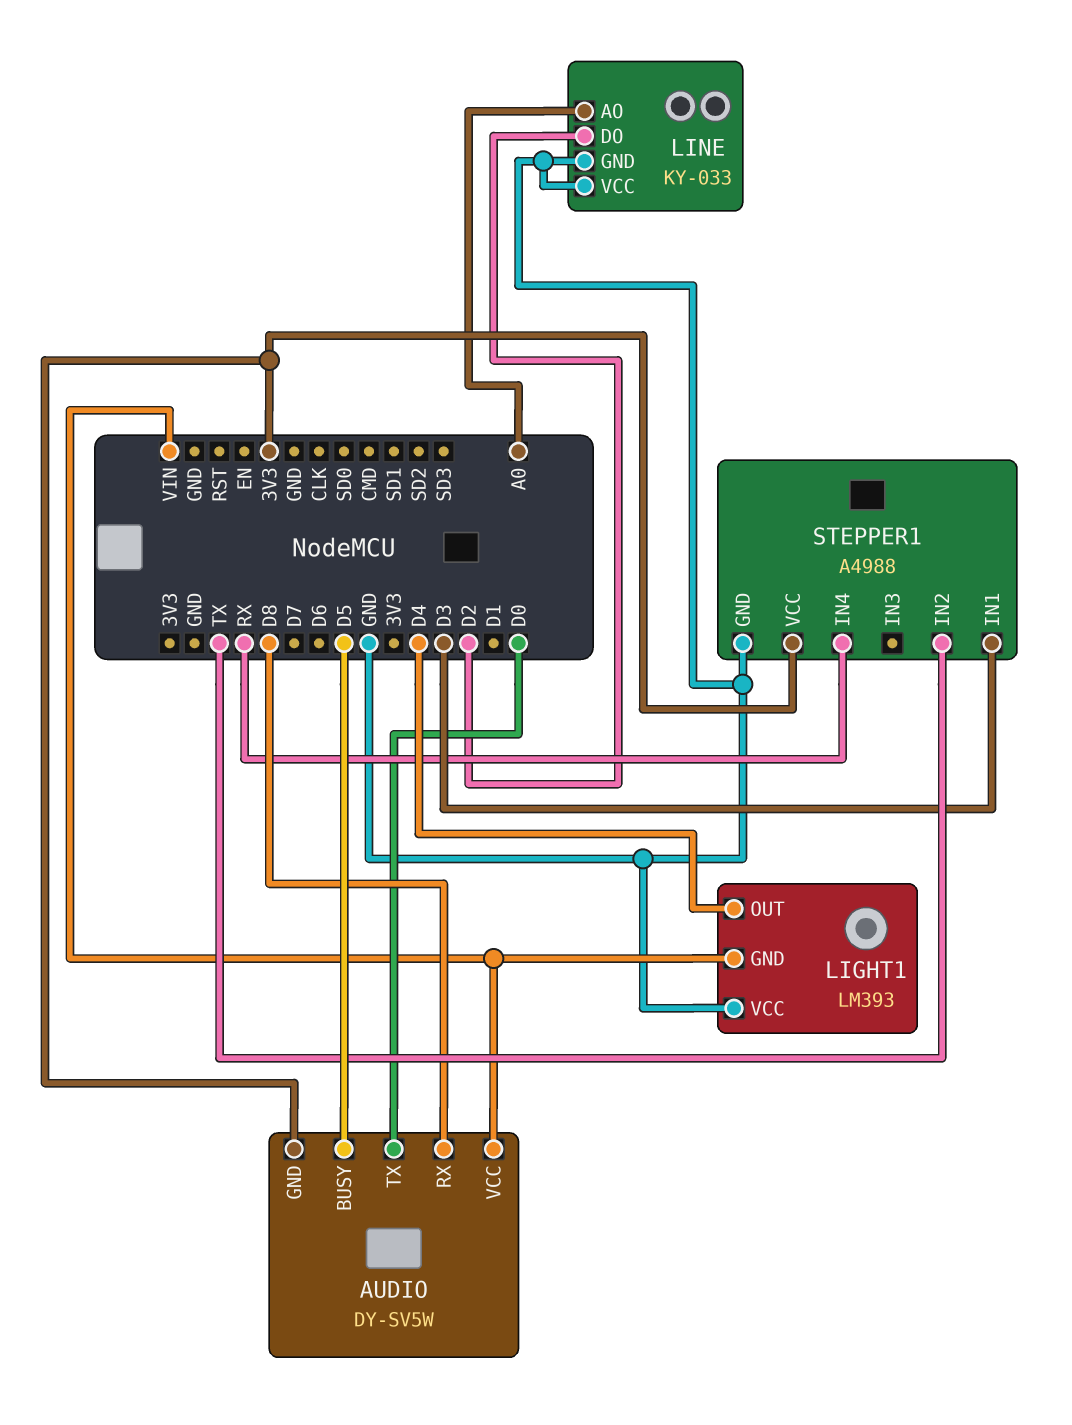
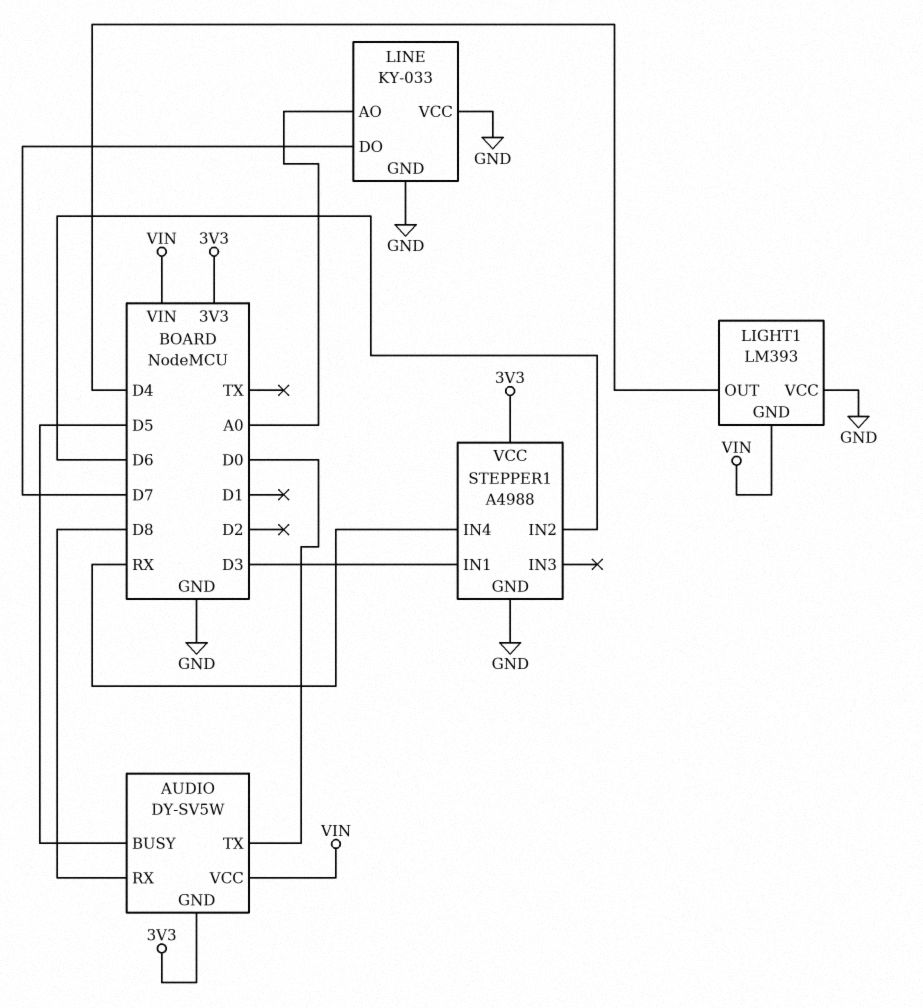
LINE pin DO: D2 -> D7
STEPPER1 pin IN2: TX -> D6

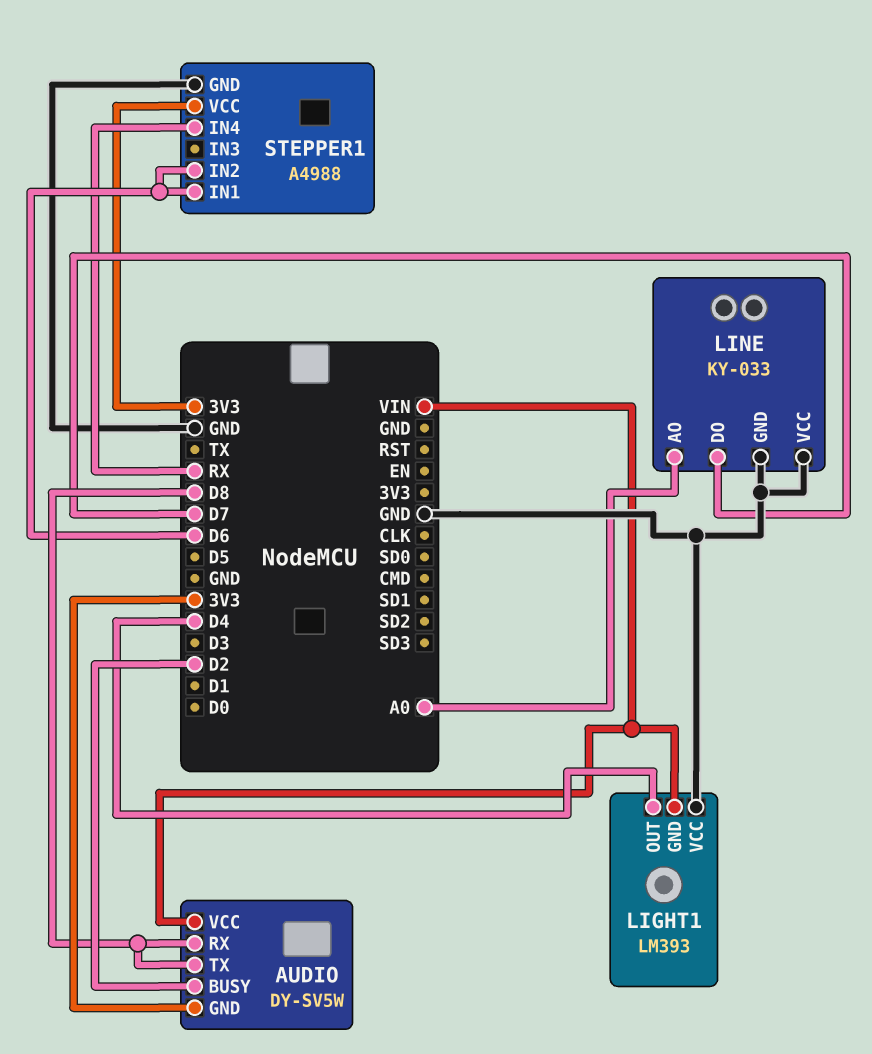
AUDIO pin BUSY: D5 -> D2
AUDIO pin TX: D0 -> D8
STEPPER1 pin IN1: D3 -> D6

